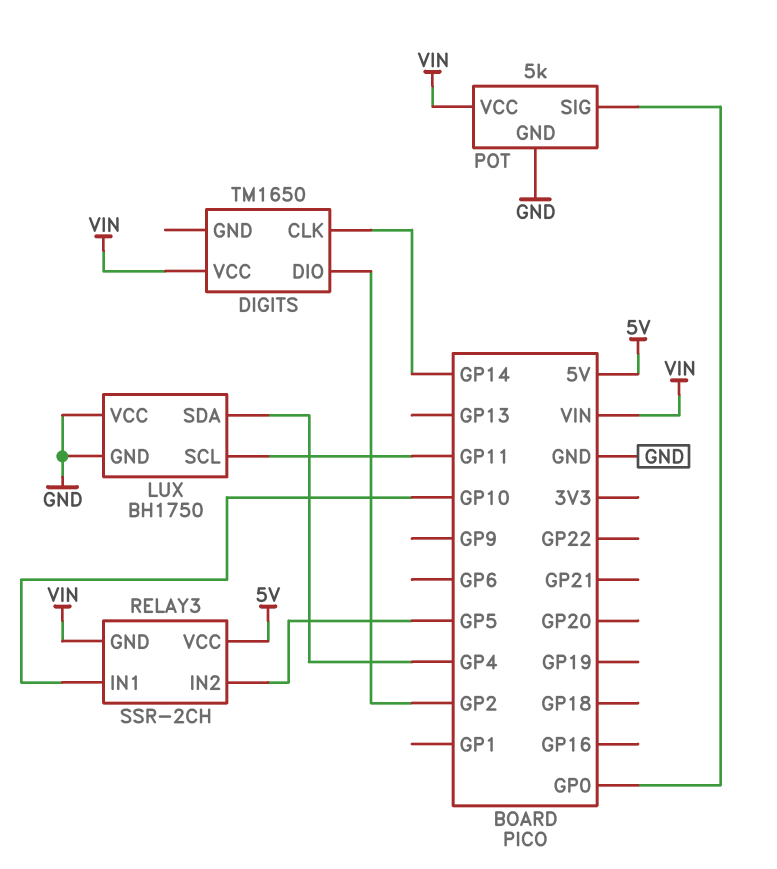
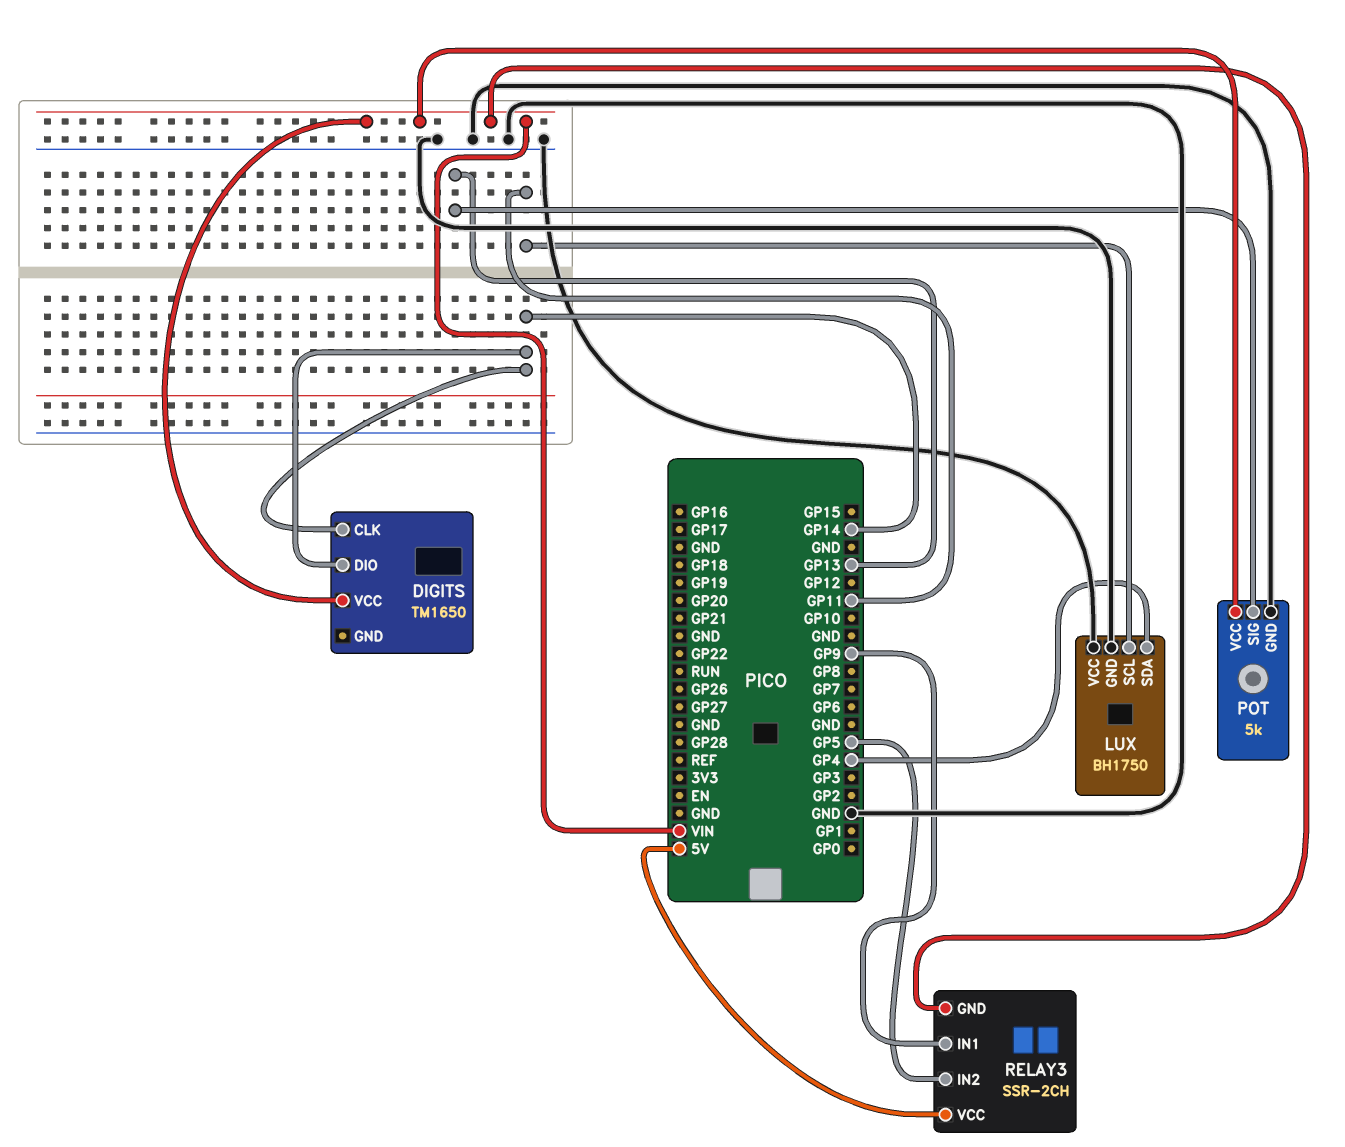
DIGITS pin DIO: GP2 -> GP14
POT pin SIG: GP0 -> GP13
RELAY3 pin IN1: GP10 -> GP9

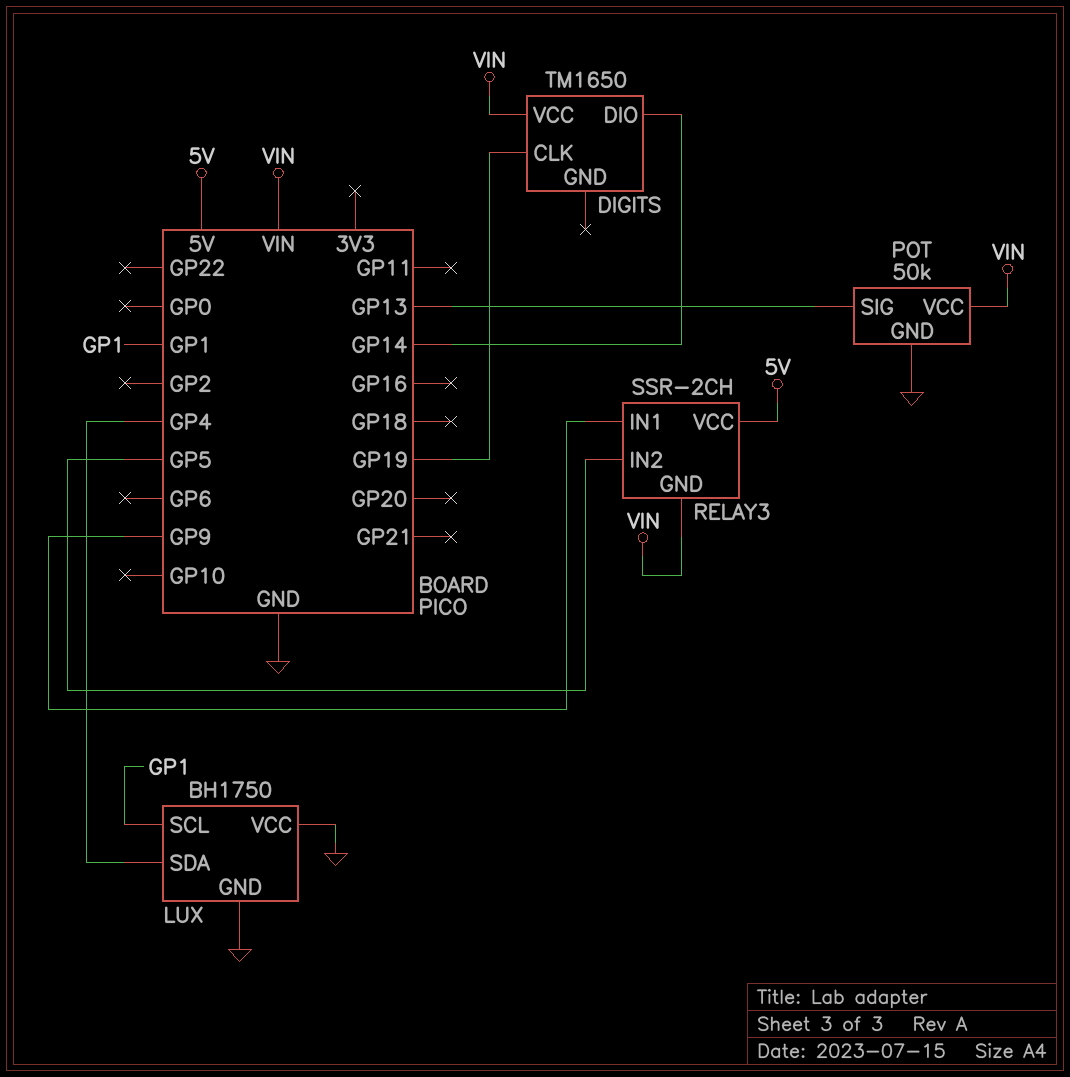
DIGITS pin CLK: GP14 -> GP19
LUX pin SCL: GP11 -> GP1
POT: 5k -> 50k

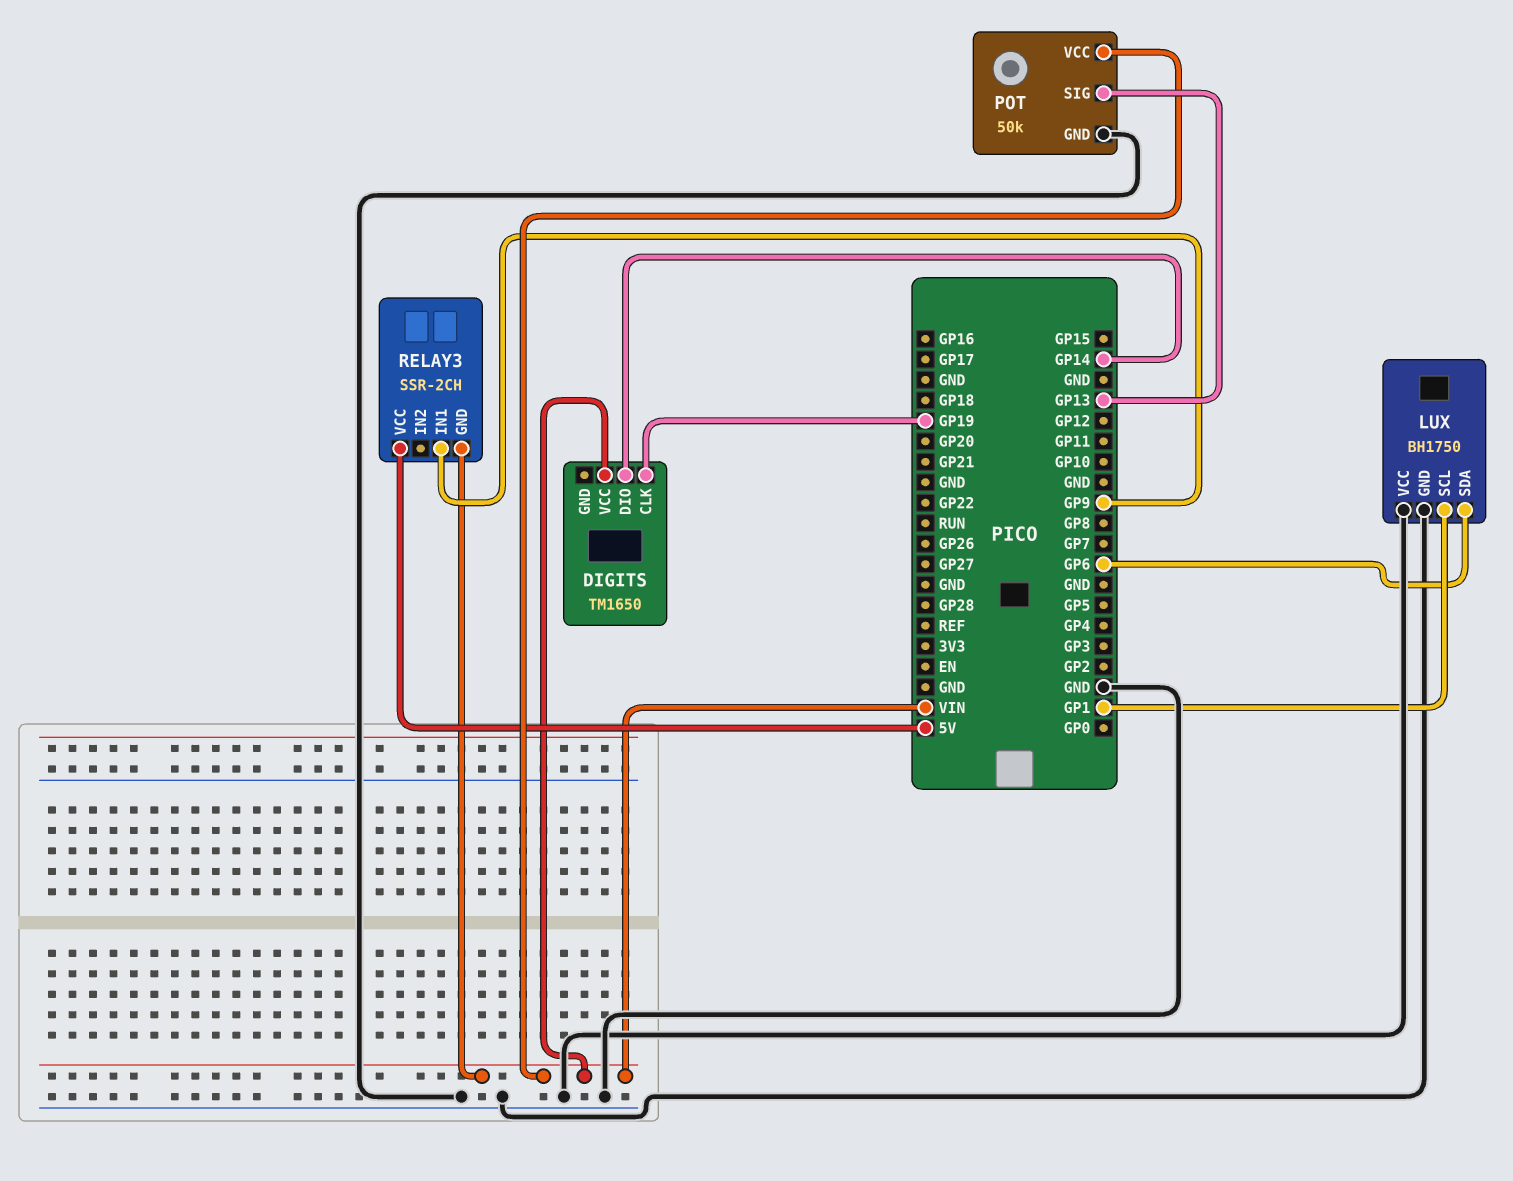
LUX pin SDA: GP4 -> GP6
RELAY3 pin IN2: GP5 -> none

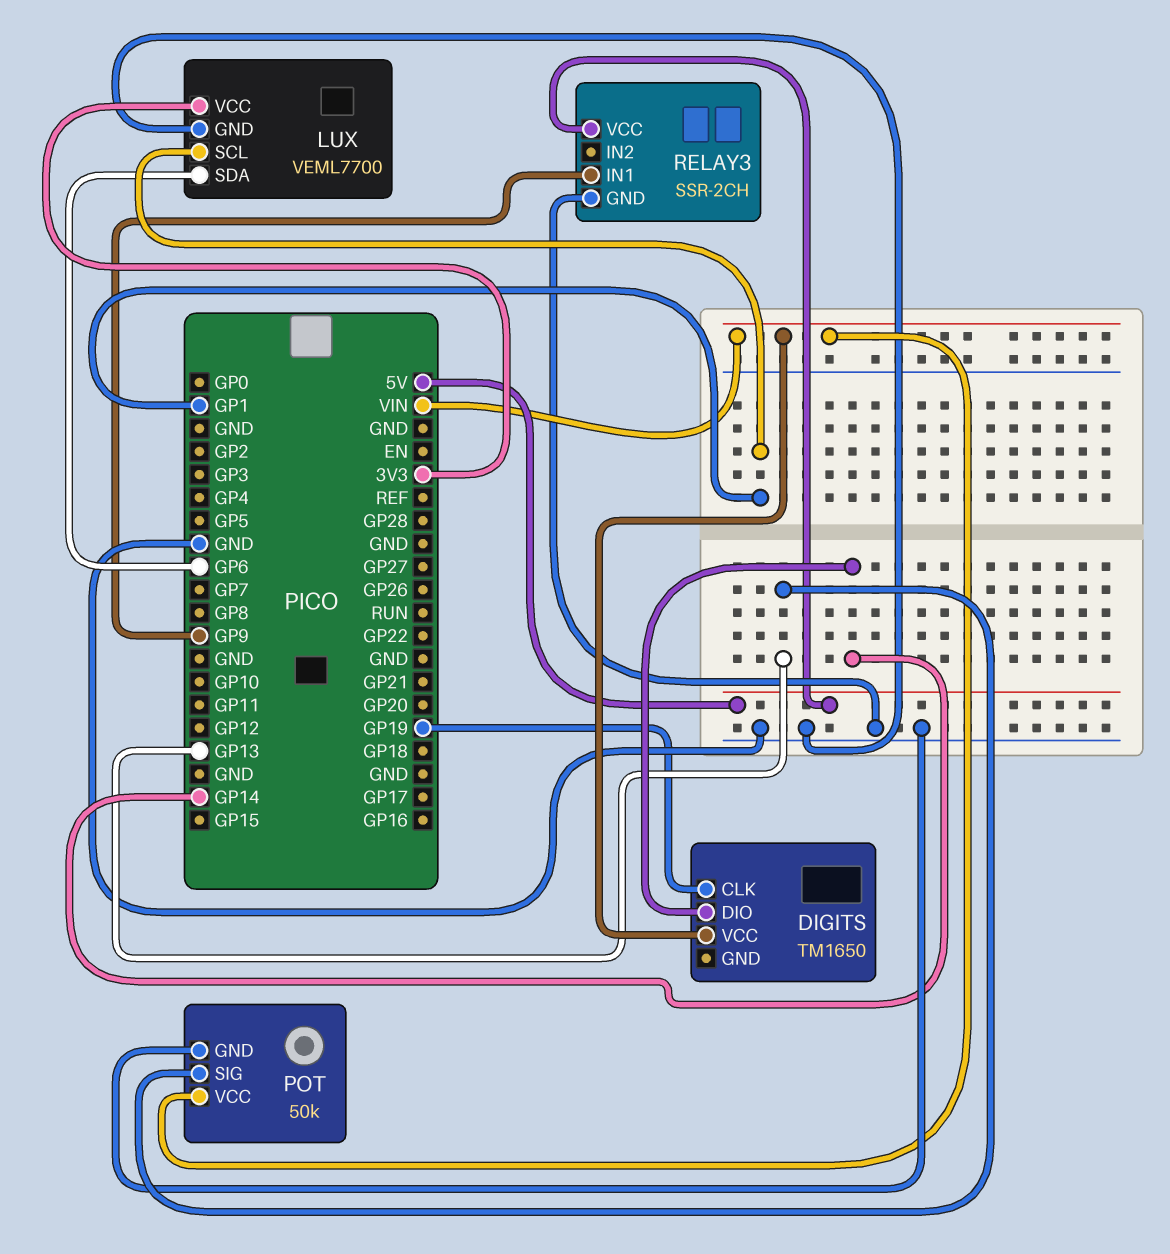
LUX: BH1750 -> VEML7700
LUX pin VCC: GND -> 3V3
RELAY3 pin GND: VIN -> GND

